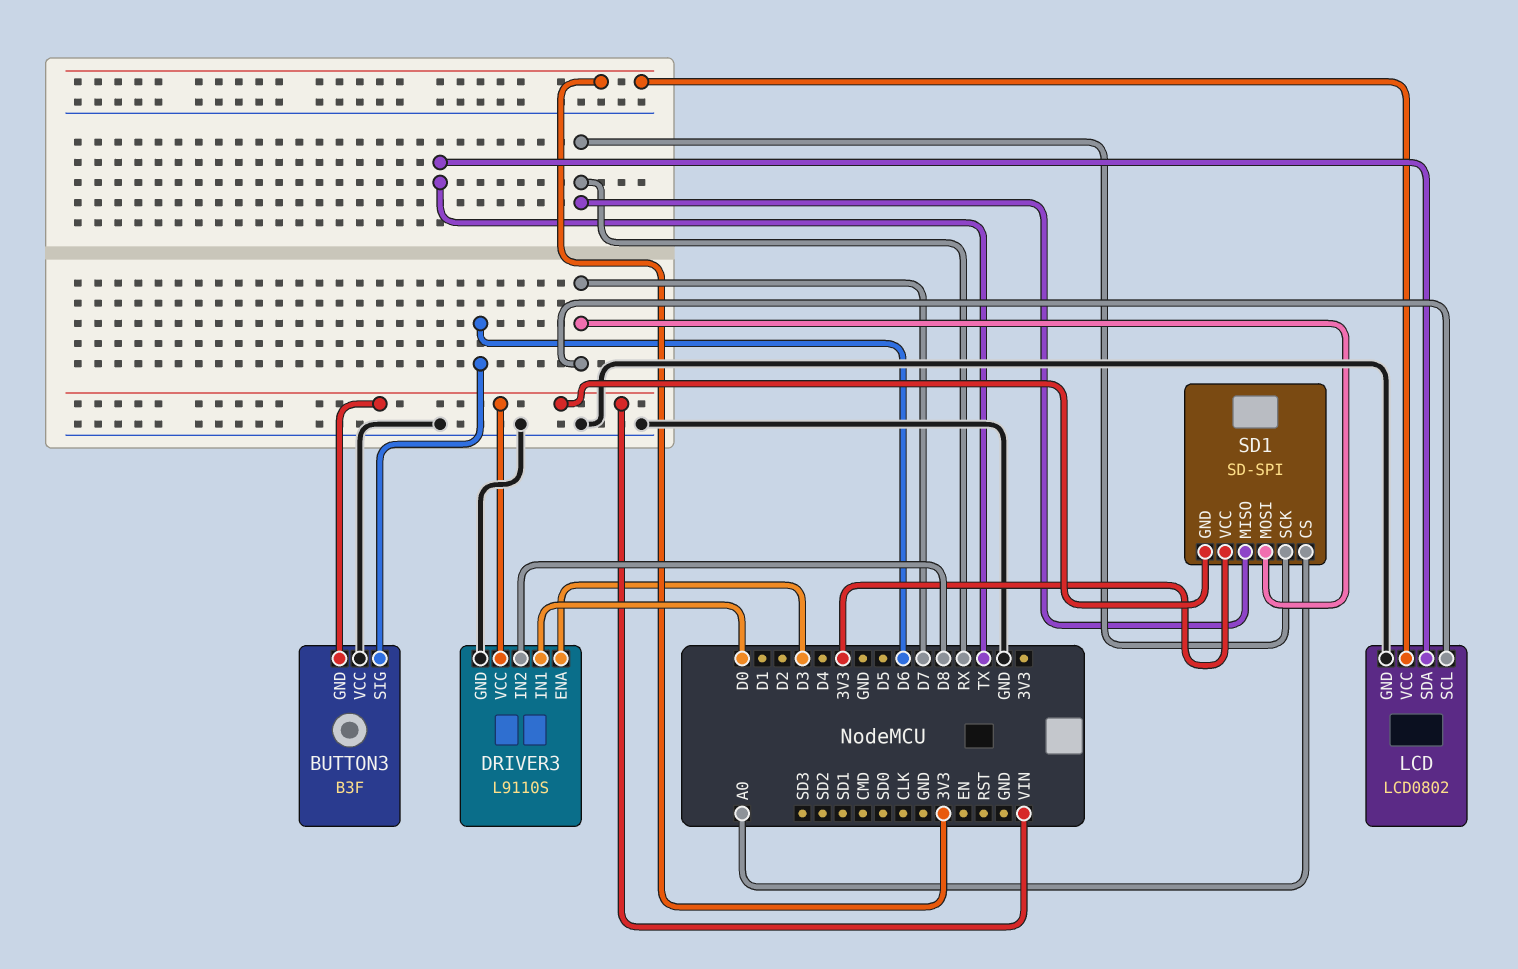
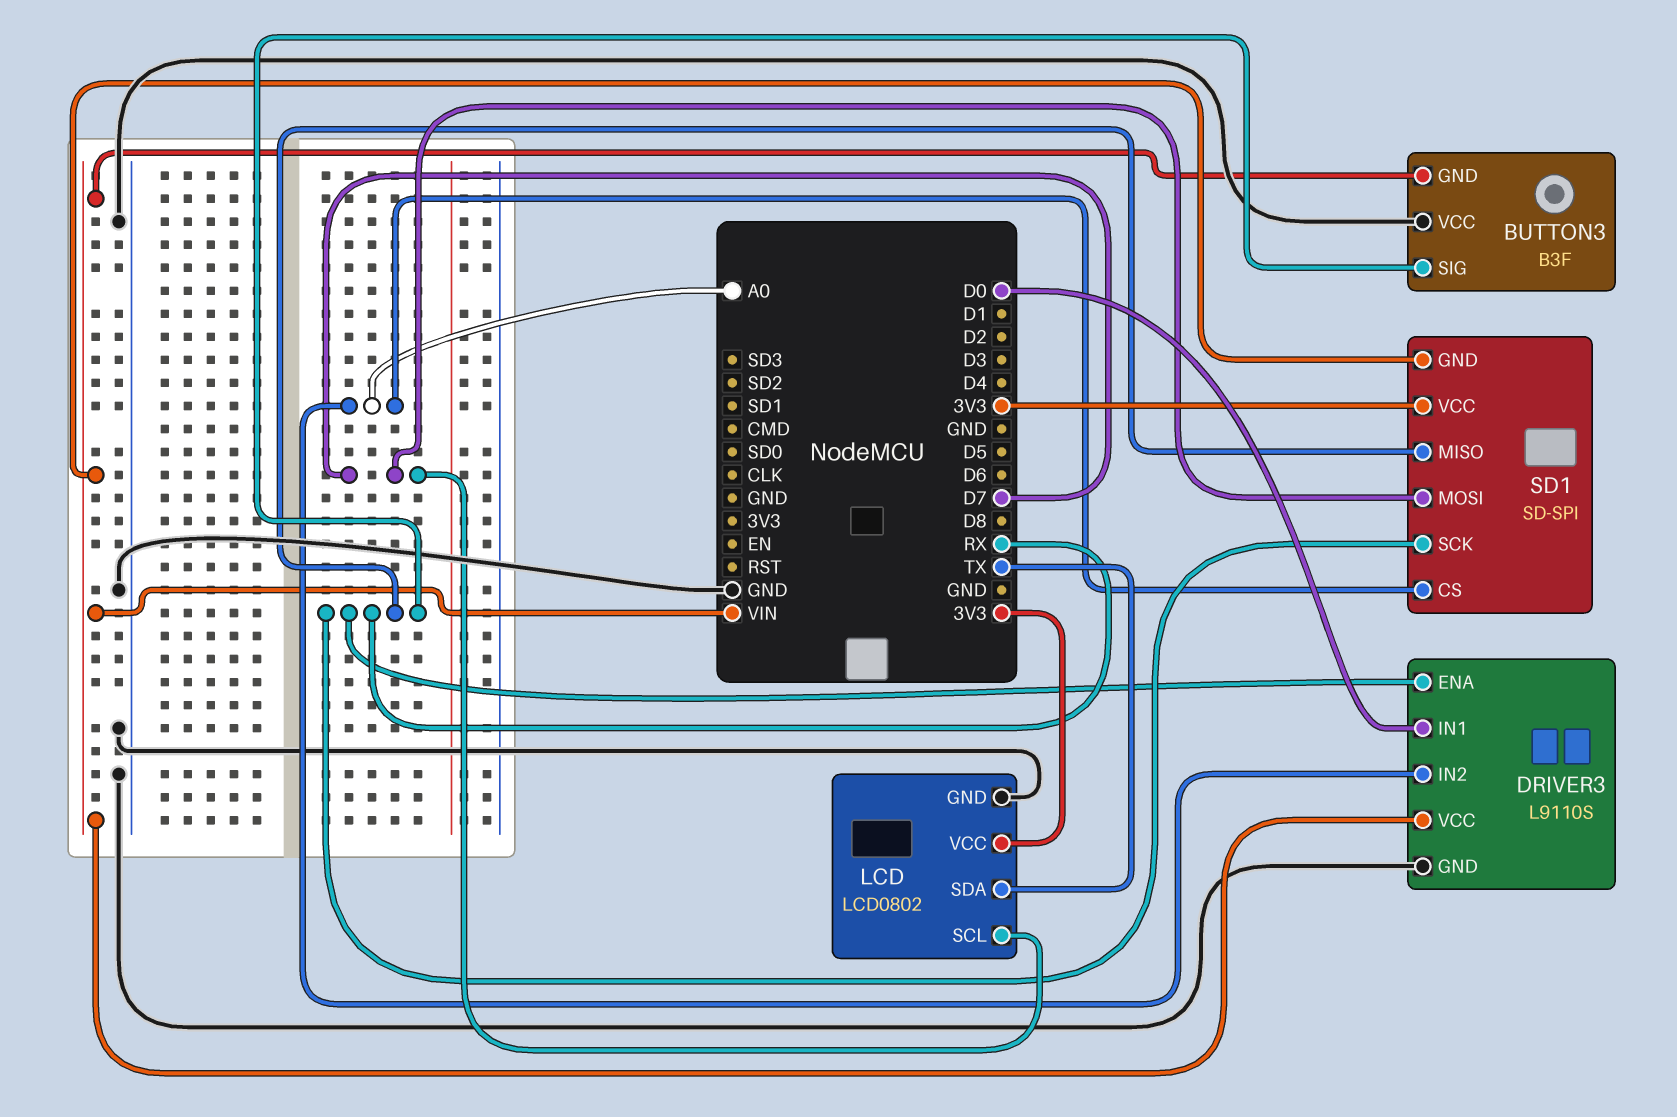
BUTTON3 pin SIG: D6 -> RX
DRIVER3 pin ENA: D3 -> RX
DRIVER3 pin IN2: D8 -> A0

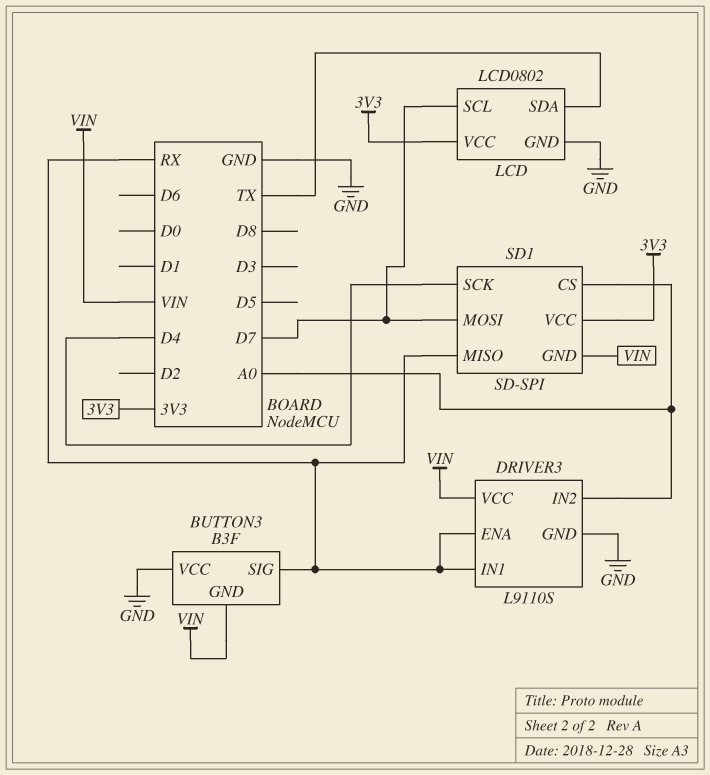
DRIVER3 pin IN1: D0 -> RX
SD1 pin SCK: RX -> D4

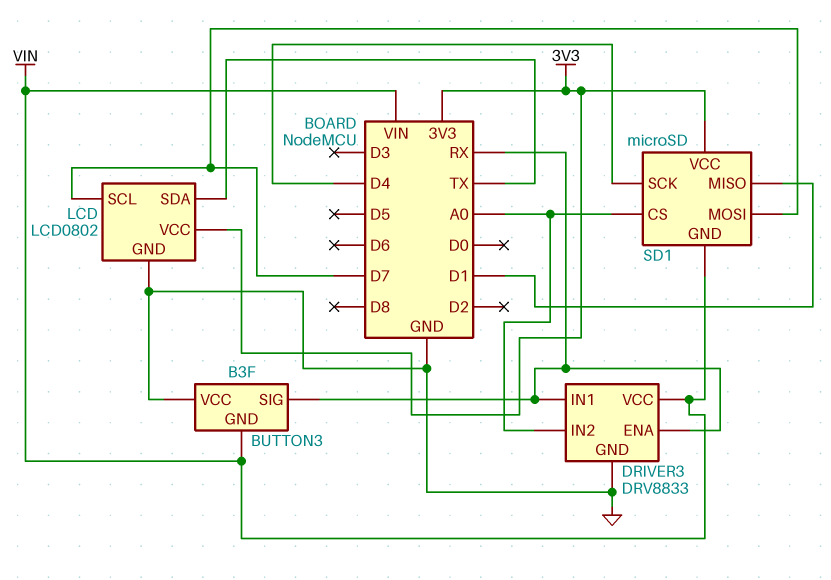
DRIVER3: L9110S -> DRV8833
SD1: SD-SPI -> microSD
SD1 pin MISO: RX -> D1

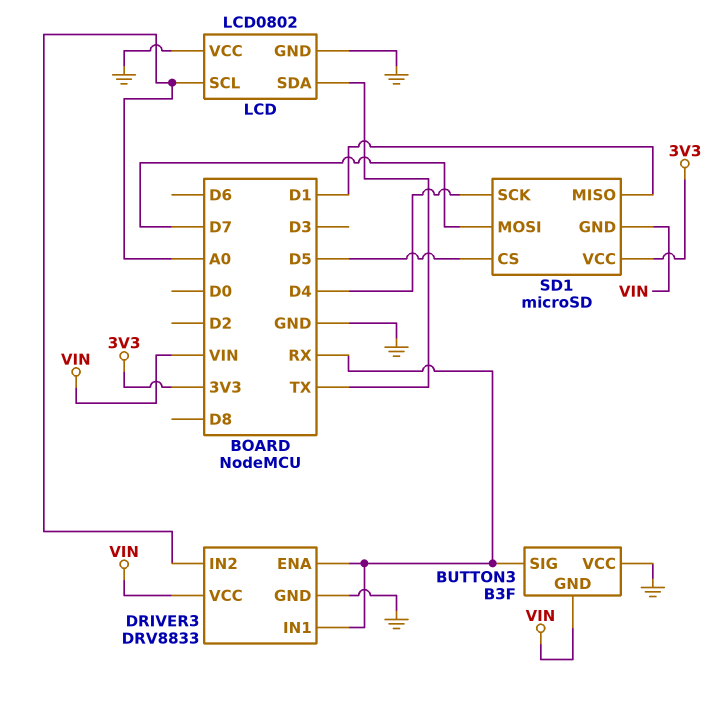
LCD pin SCL: D7 -> A0
LCD pin VCC: 3V3 -> GND
SD1 pin CS: A0 -> D5

